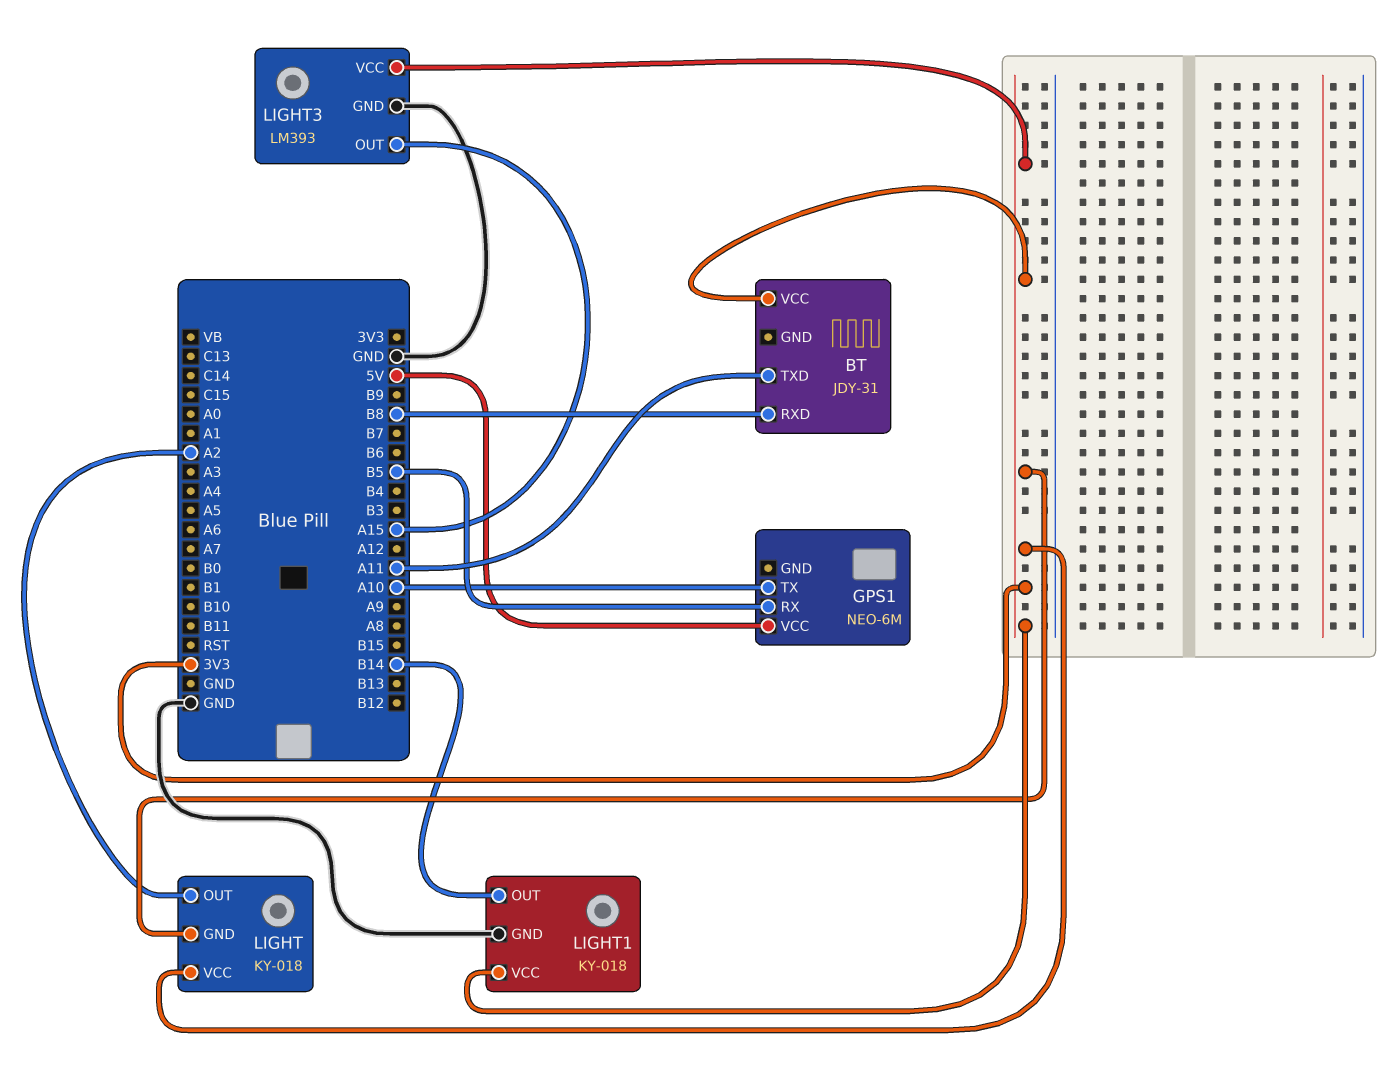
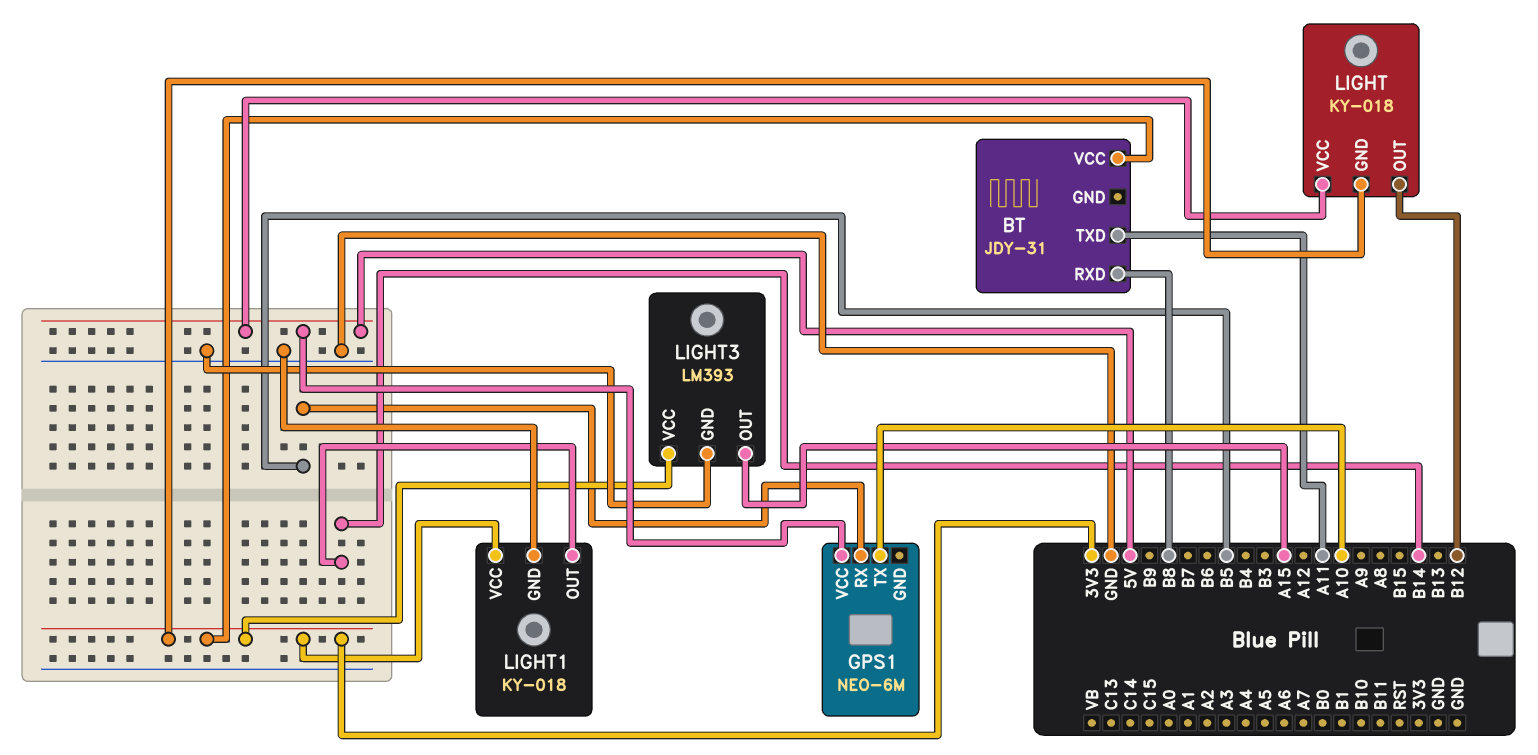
LIGHT pin OUT: A2 -> B12
LIGHT pin VCC: 3V3 -> 5V

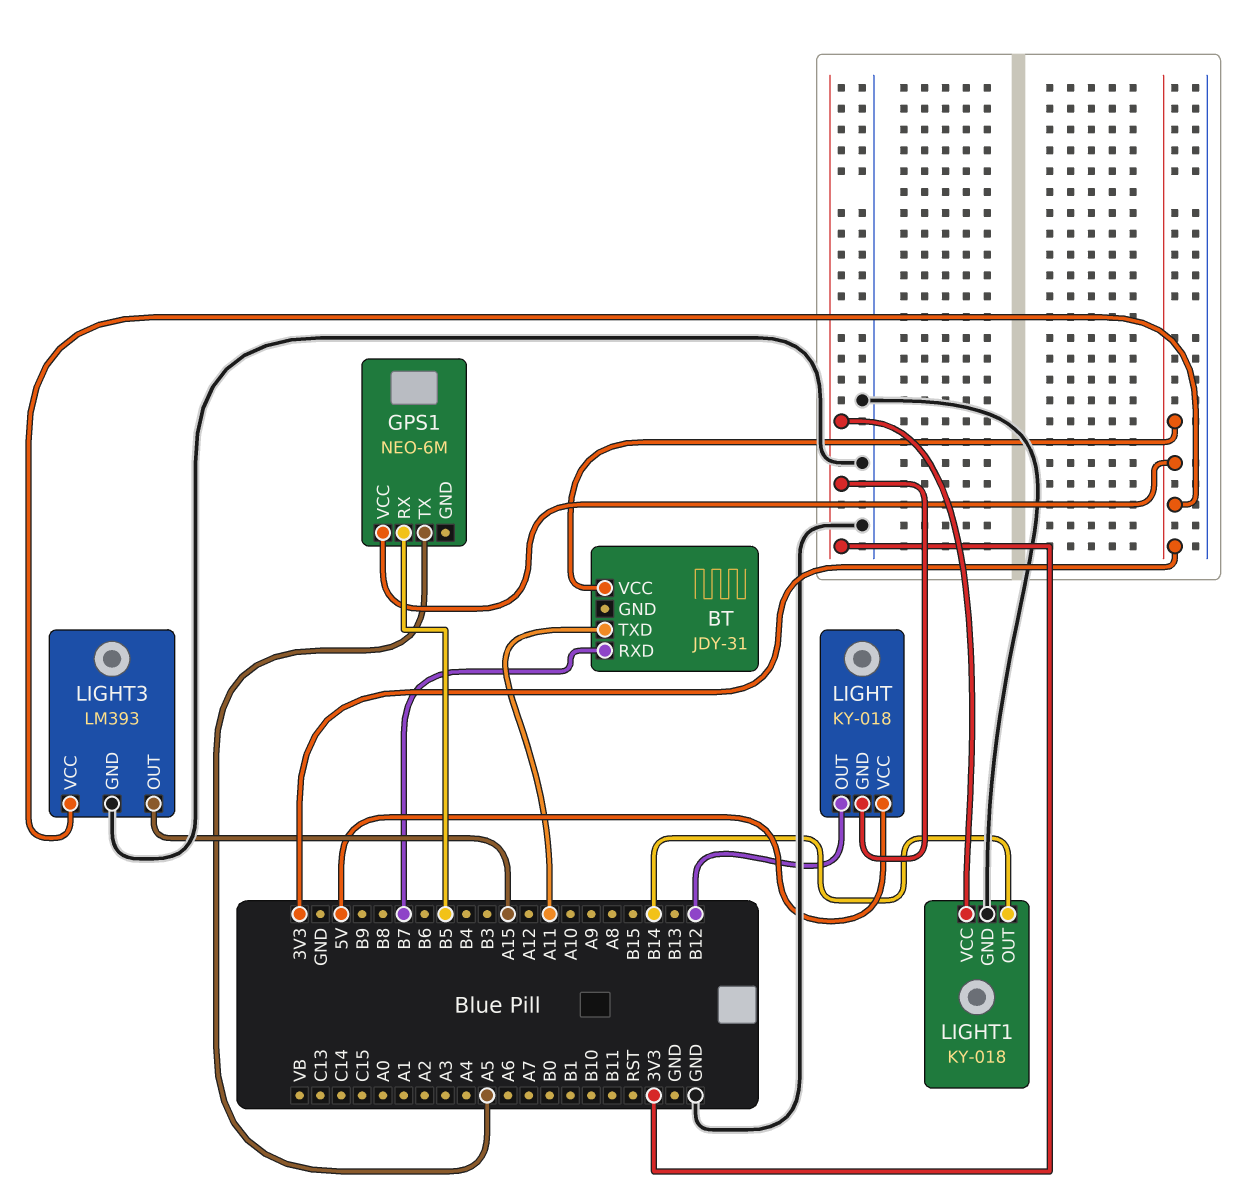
BT pin RXD: B8 -> B7
GPS1 pin TX: A10 -> A5
GPS1 pin VCC: 5V -> 3V3

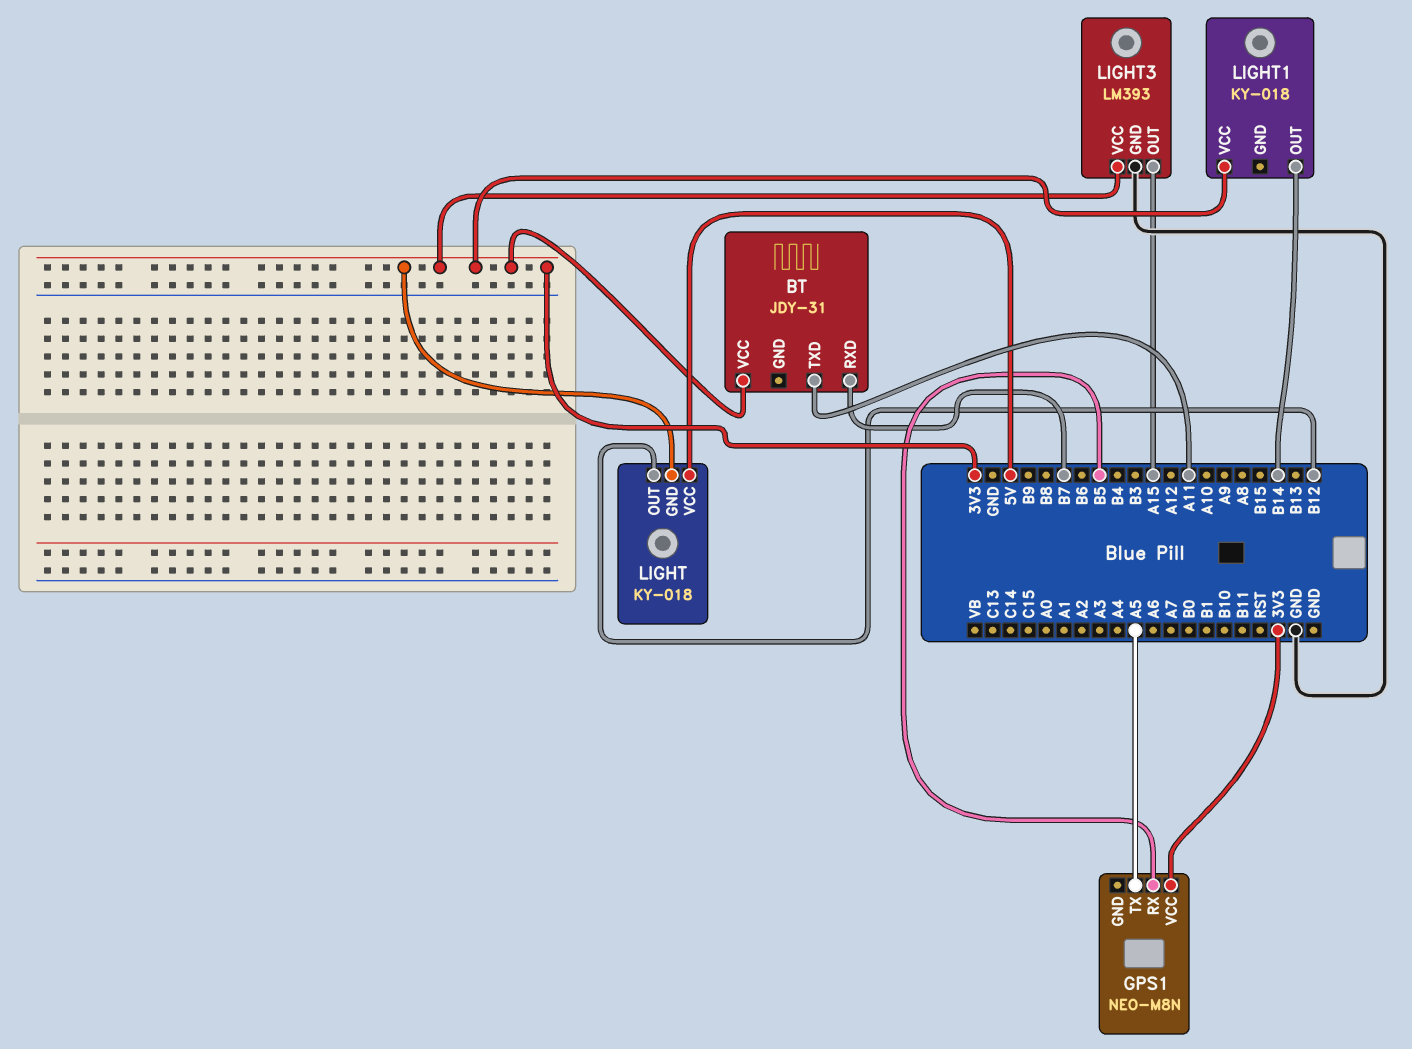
GPS1: NEO-6M -> NEO-M8N
LIGHT1 pin GND: GND -> none

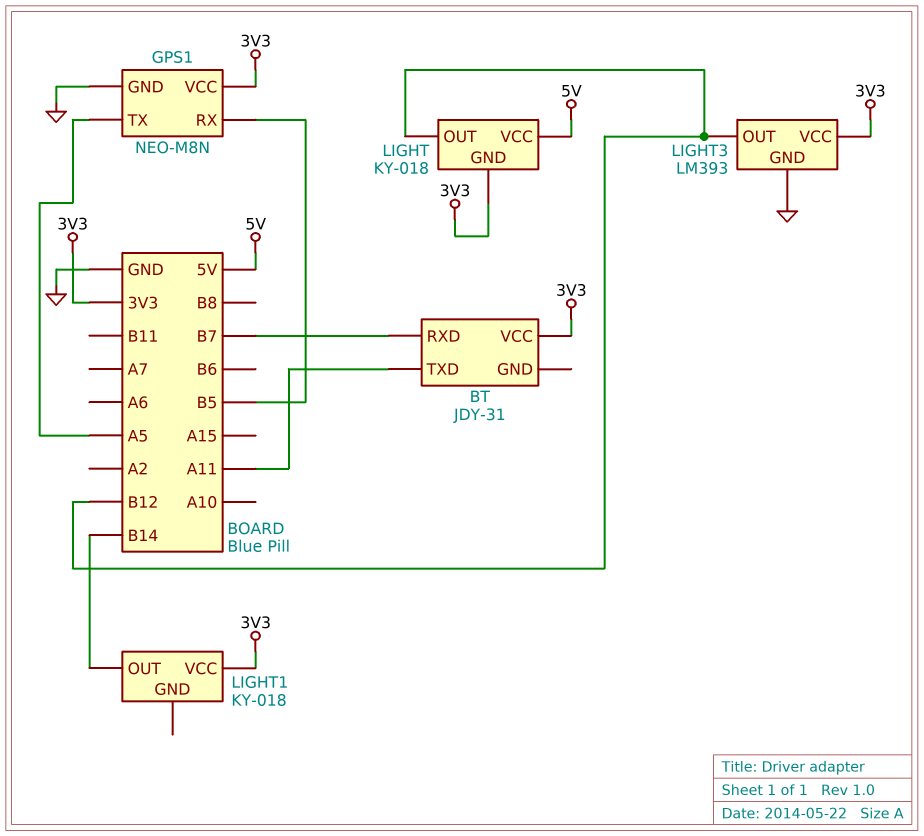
GPS1 pin GND: none -> GND
LIGHT3 pin OUT: A15 -> B12

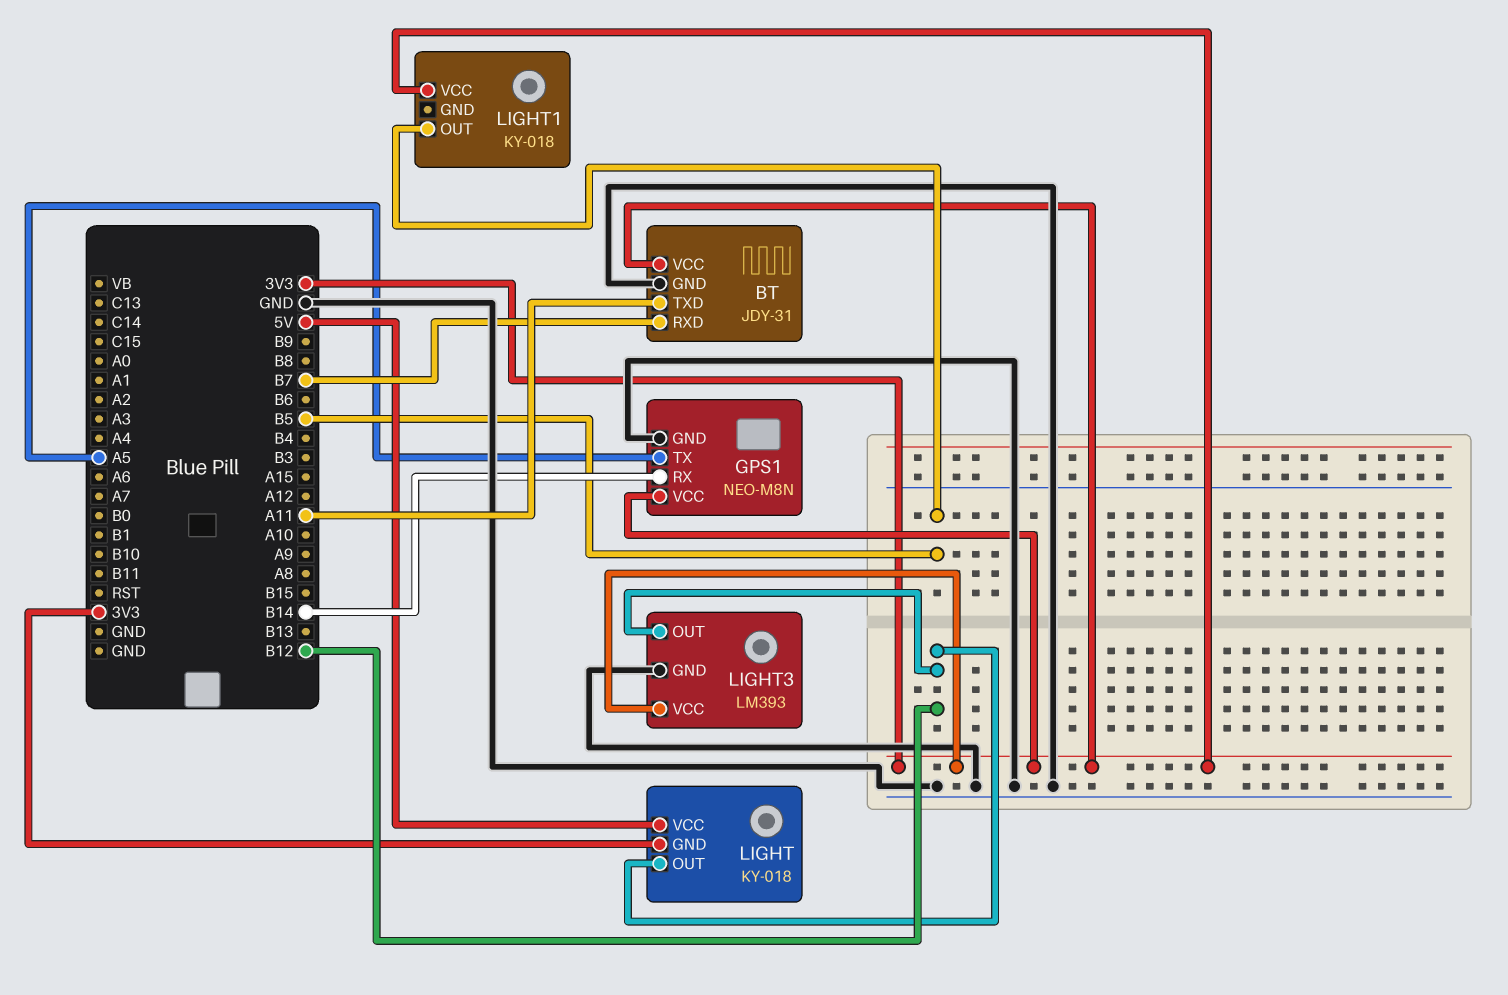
BT pin GND: none -> GND
GPS1 pin RX: B5 -> B14
LIGHT1 pin OUT: B14 -> B5

